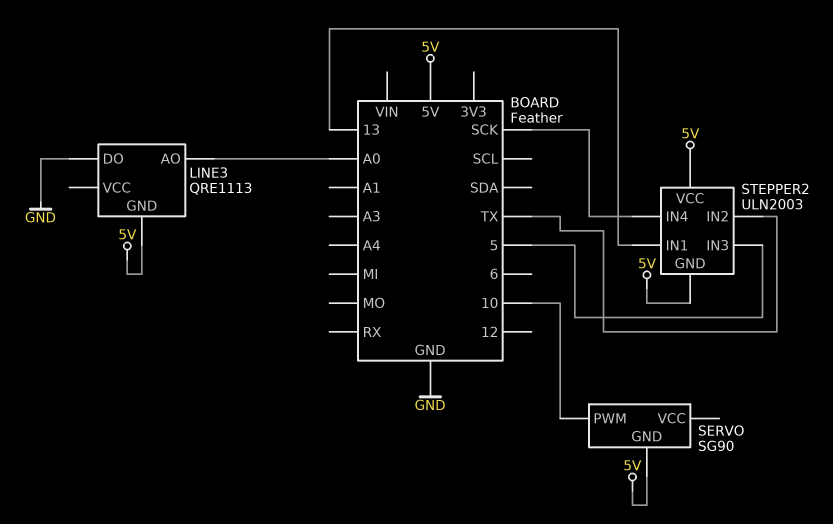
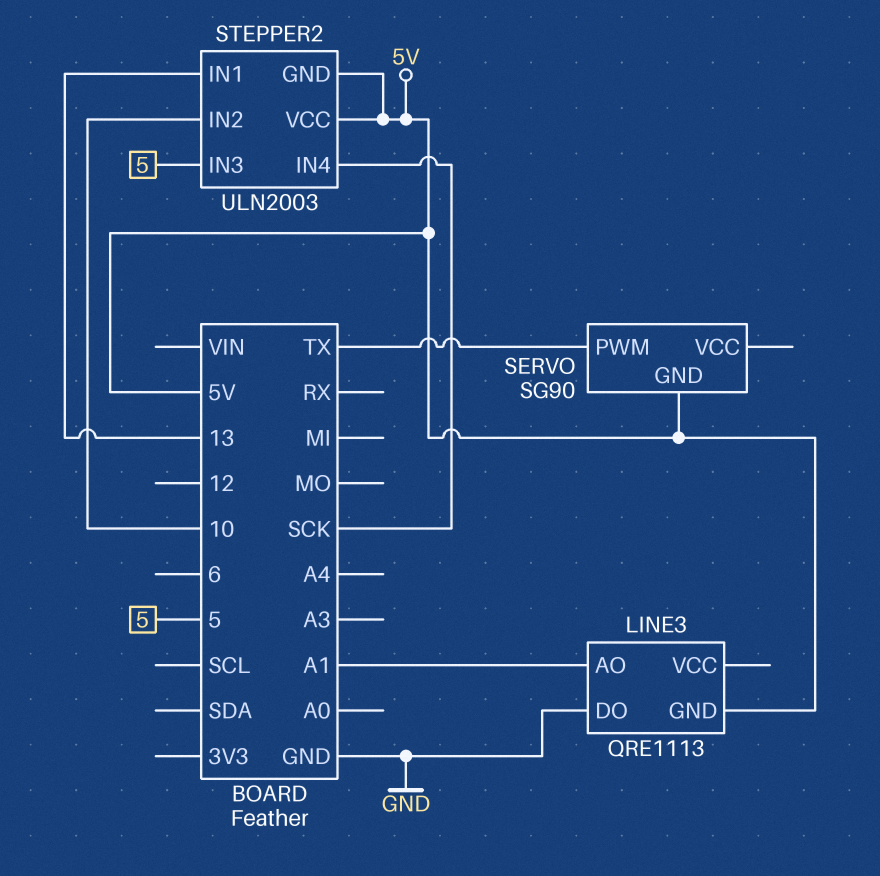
LINE3 pin AO: A0 -> A1
SERVO pin PWM: 10 -> TX
STEPPER2 pin IN2: TX -> 10

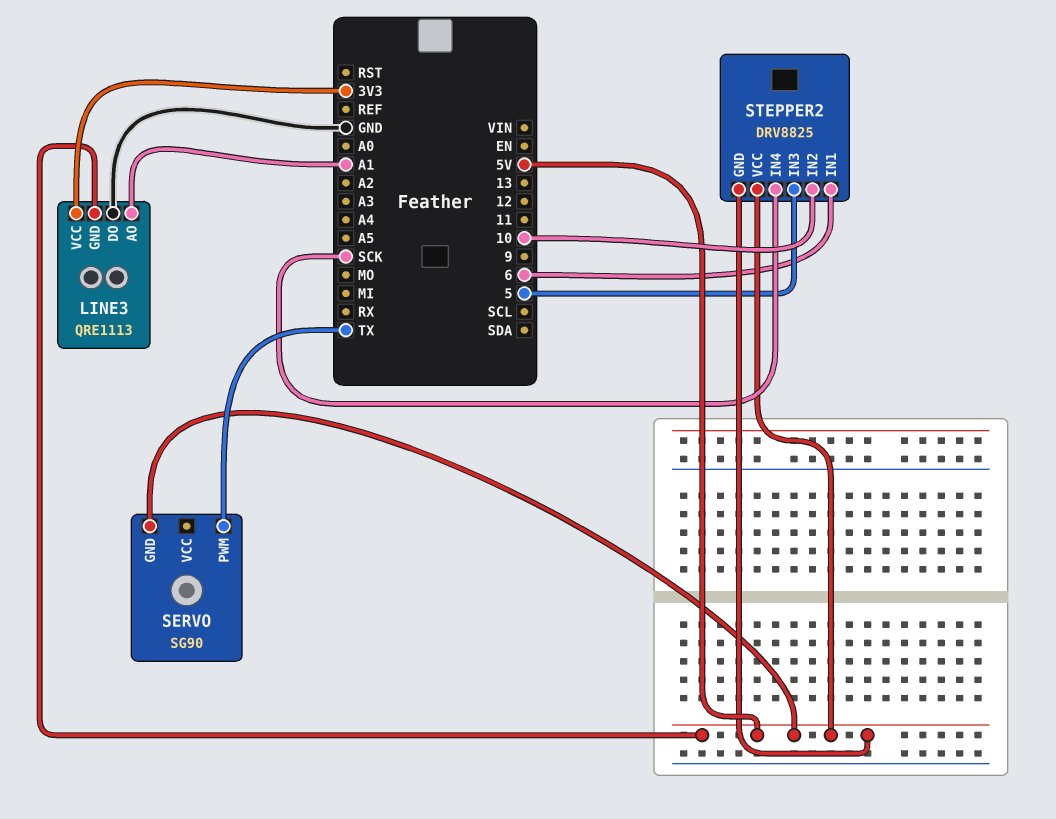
LINE3 pin VCC: none -> 3V3
STEPPER2: ULN2003 -> DRV8825
STEPPER2 pin IN1: 13 -> 6

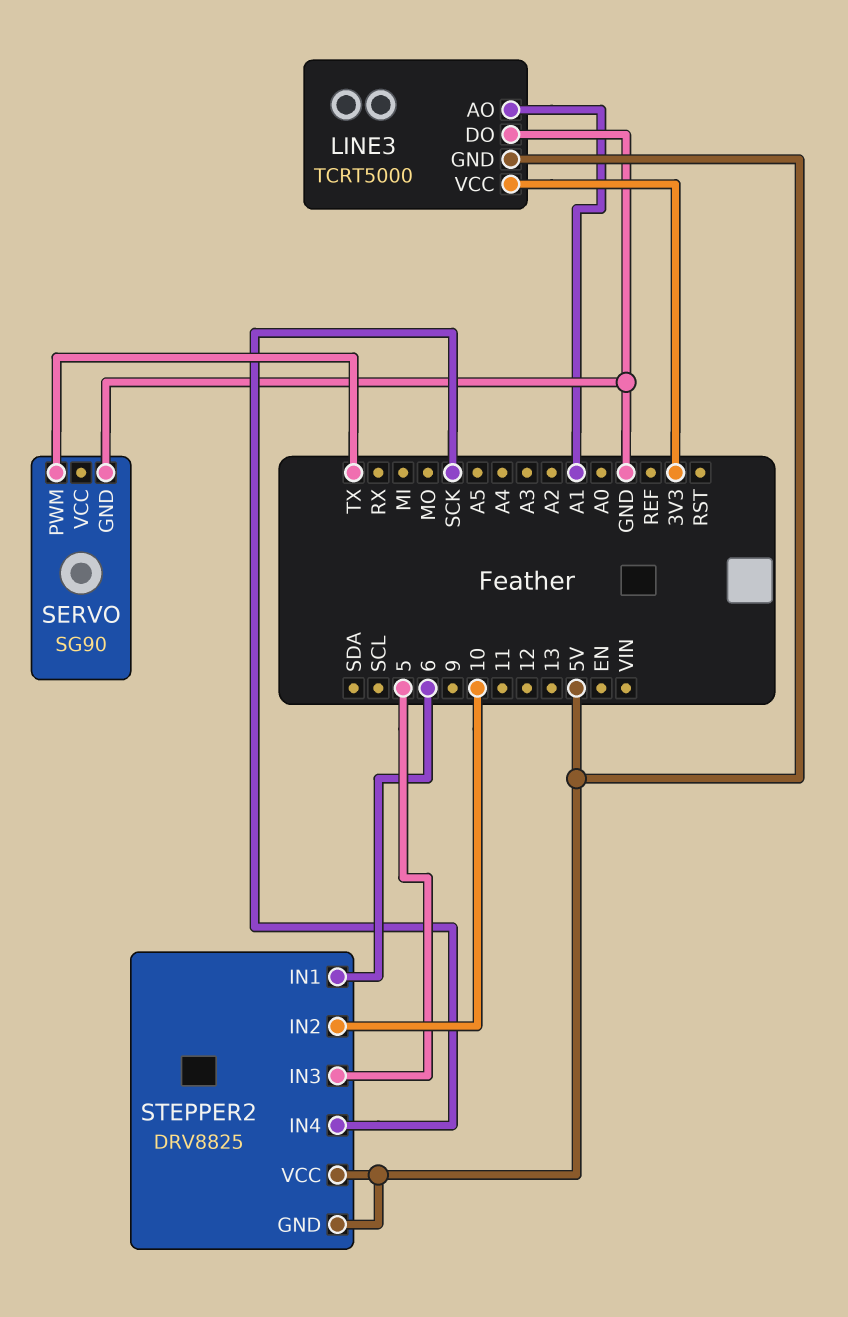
LINE3: QRE1113 -> TCRT5000
SERVO pin GND: 5V -> GND

